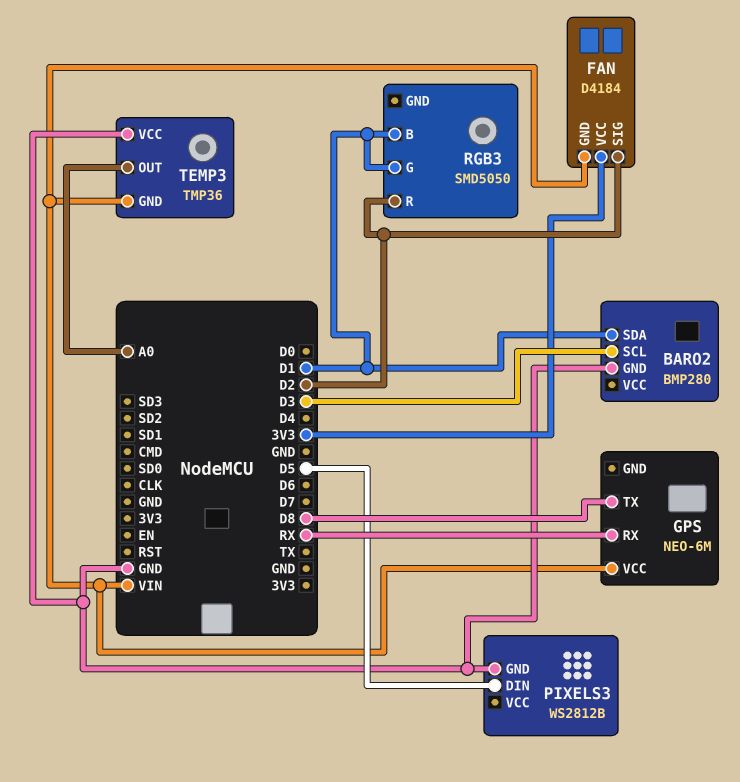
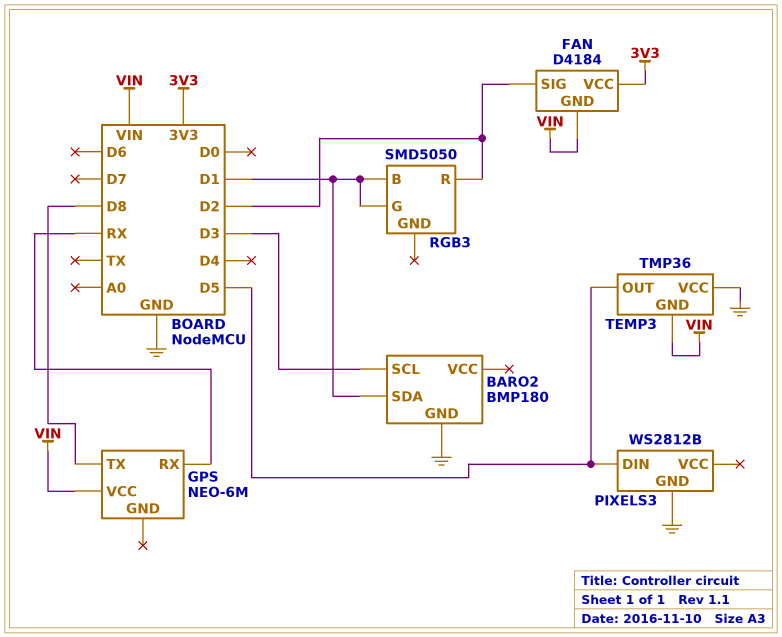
BARO2: BMP280 -> BMP180
TEMP3 pin OUT: A0 -> D5

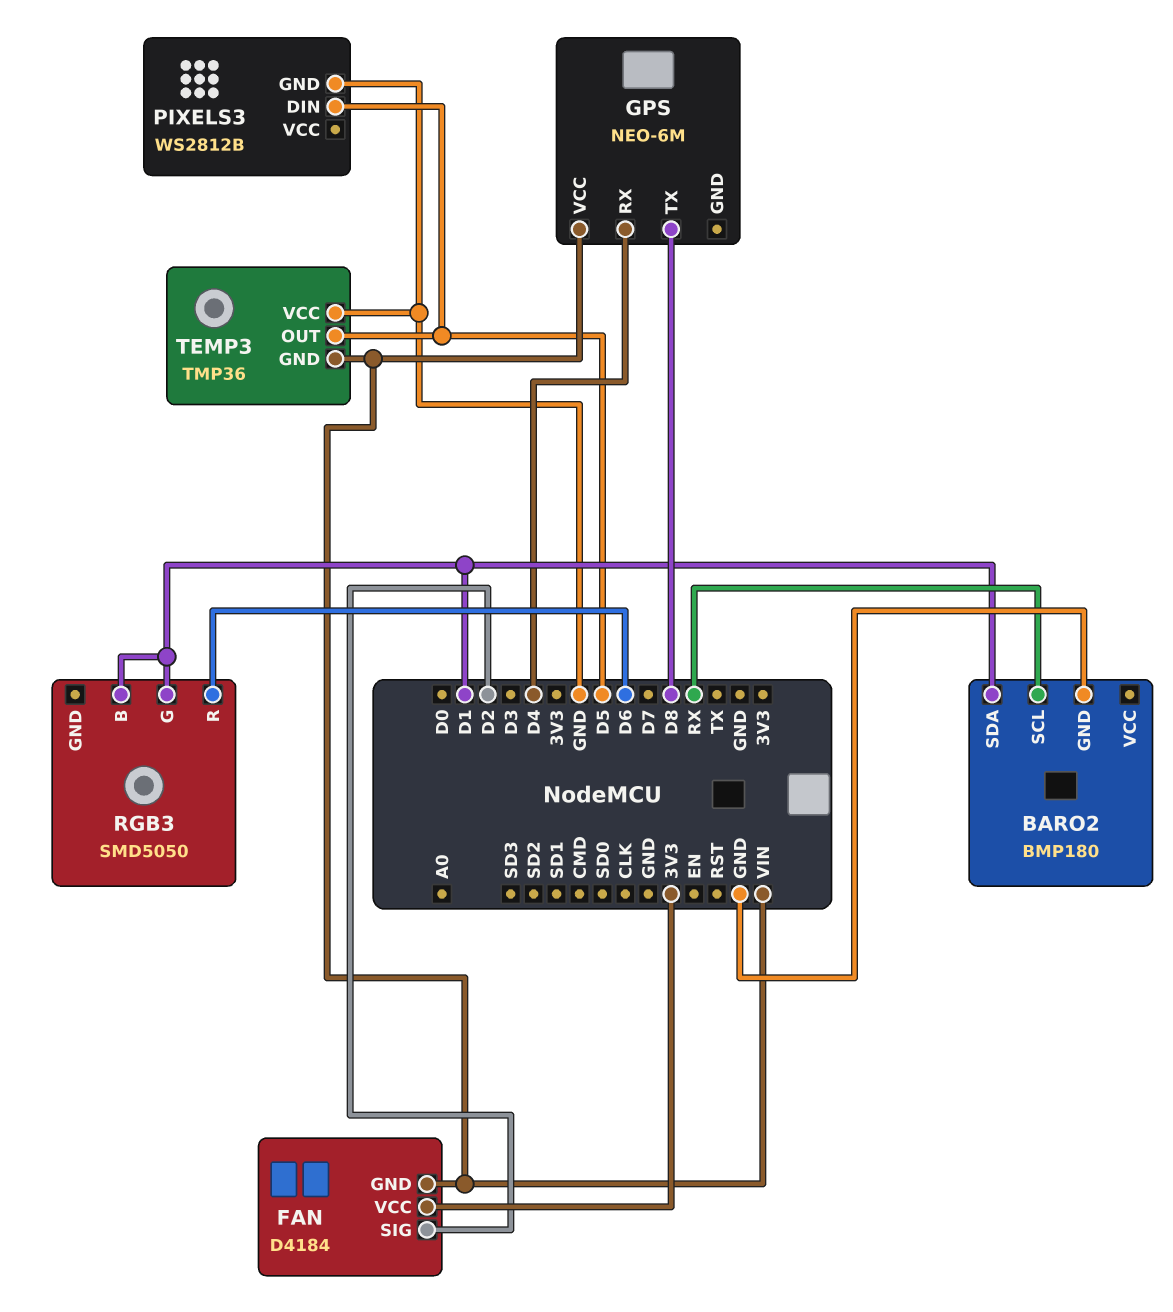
BARO2 pin SCL: D3 -> RX
GPS pin RX: RX -> D4
RGB3 pin R: D2 -> D6

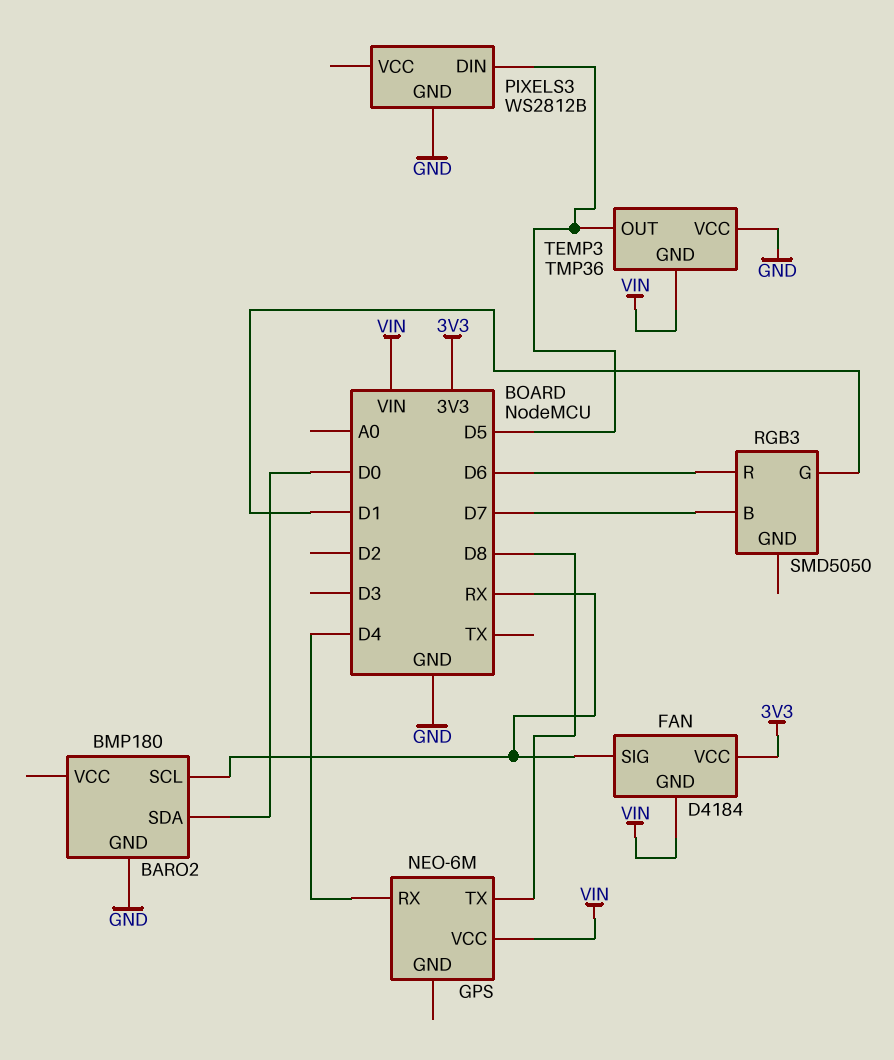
BARO2 pin SDA: D1 -> D0
FAN pin SIG: D2 -> RX
RGB3 pin B: D1 -> D7

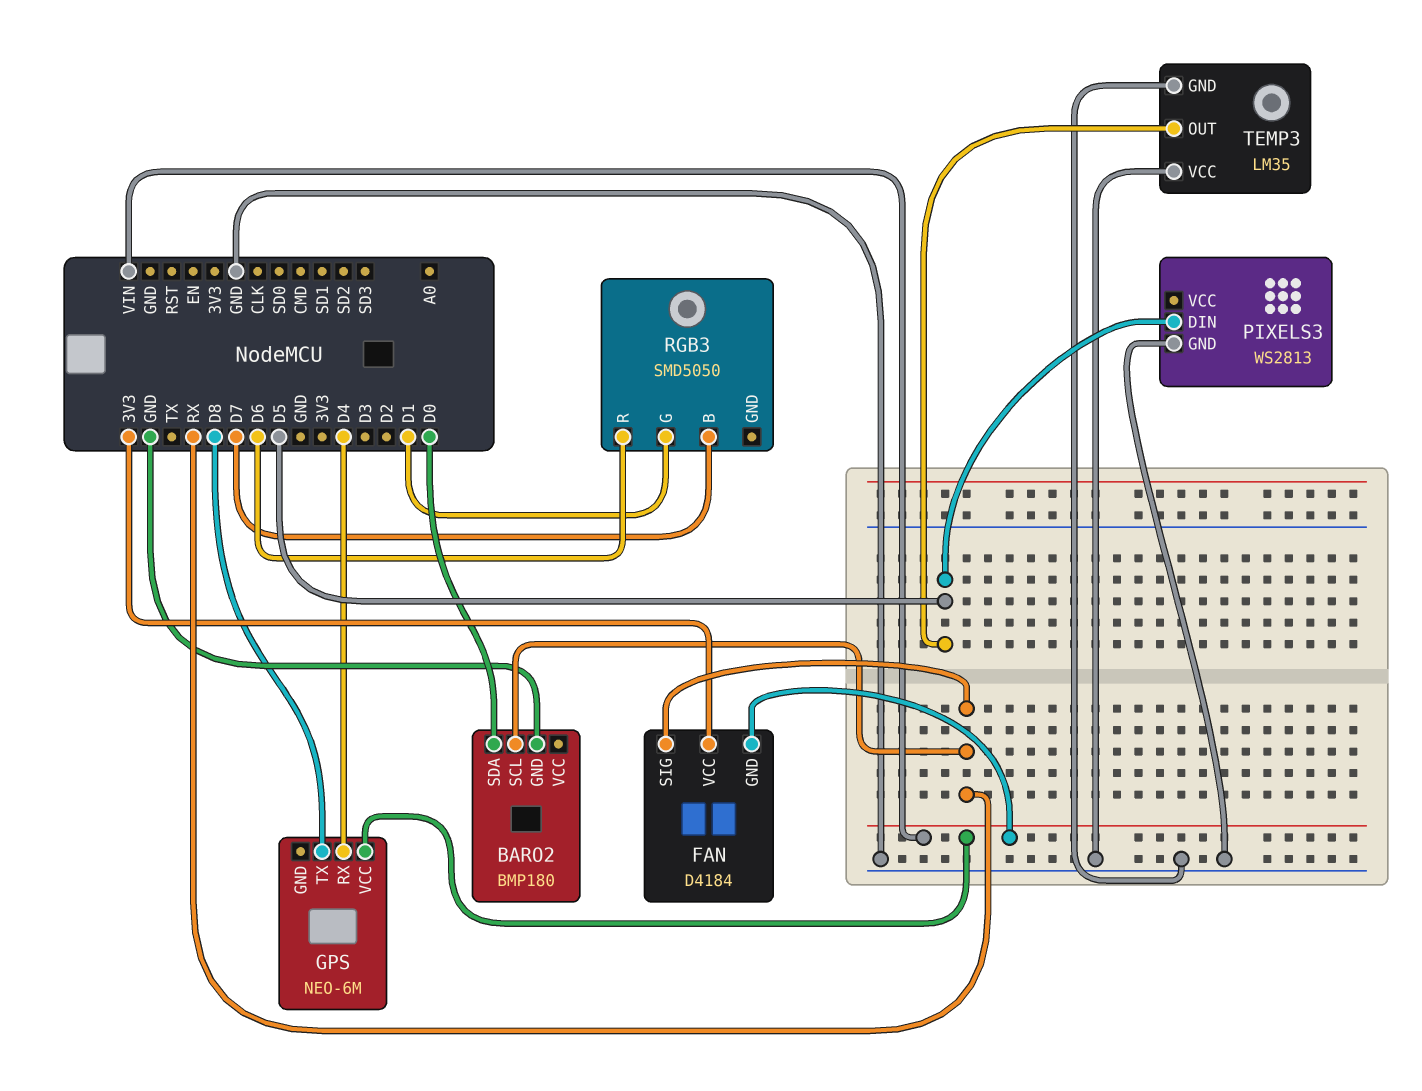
PIXELS3: WS2812B -> WS2813
TEMP3: TMP36 -> LM35
TEMP3 pin GND: VIN -> GND

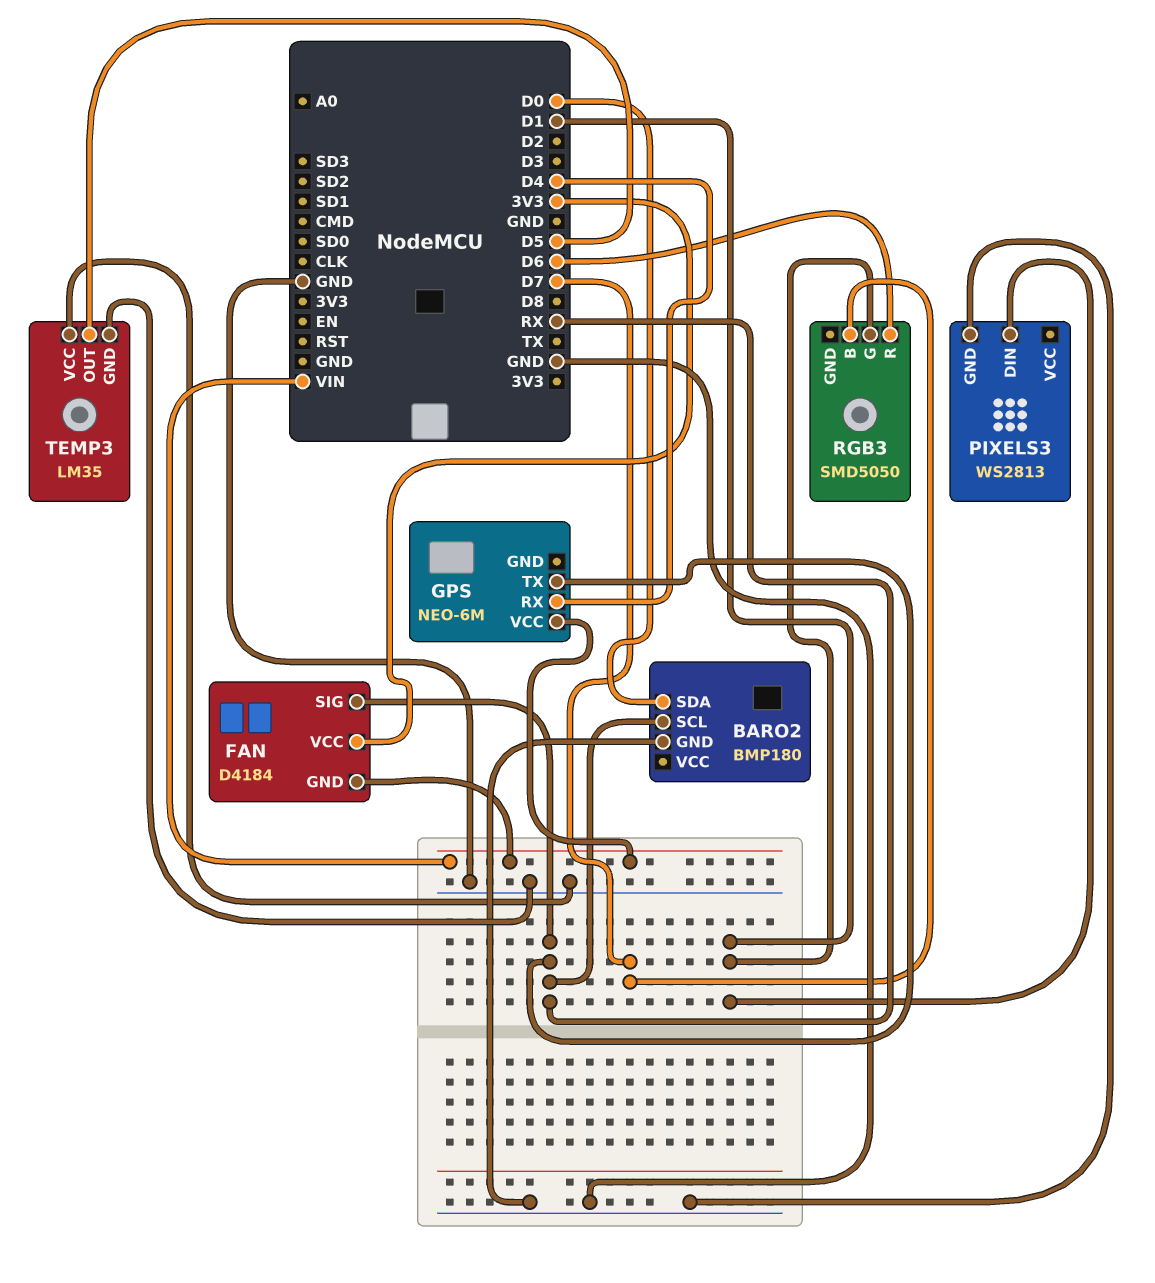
GPS pin TX: D8 -> RX
PIXELS3 pin DIN: D5 -> D1

